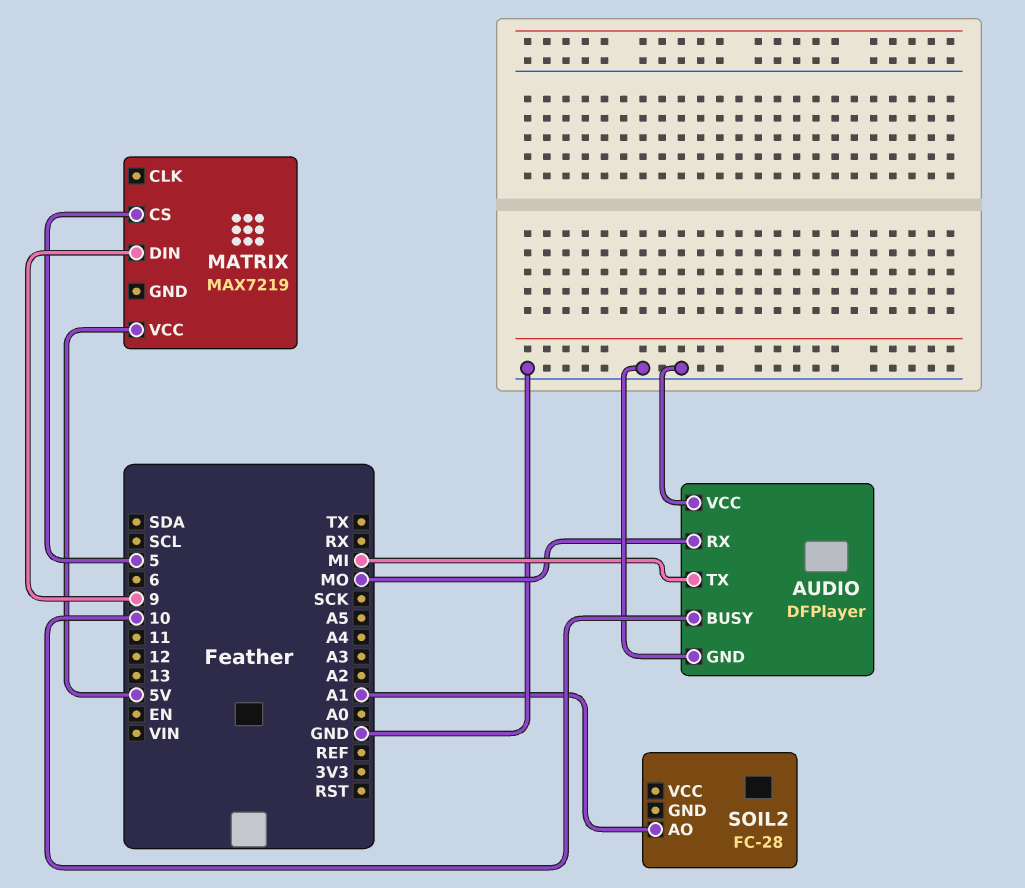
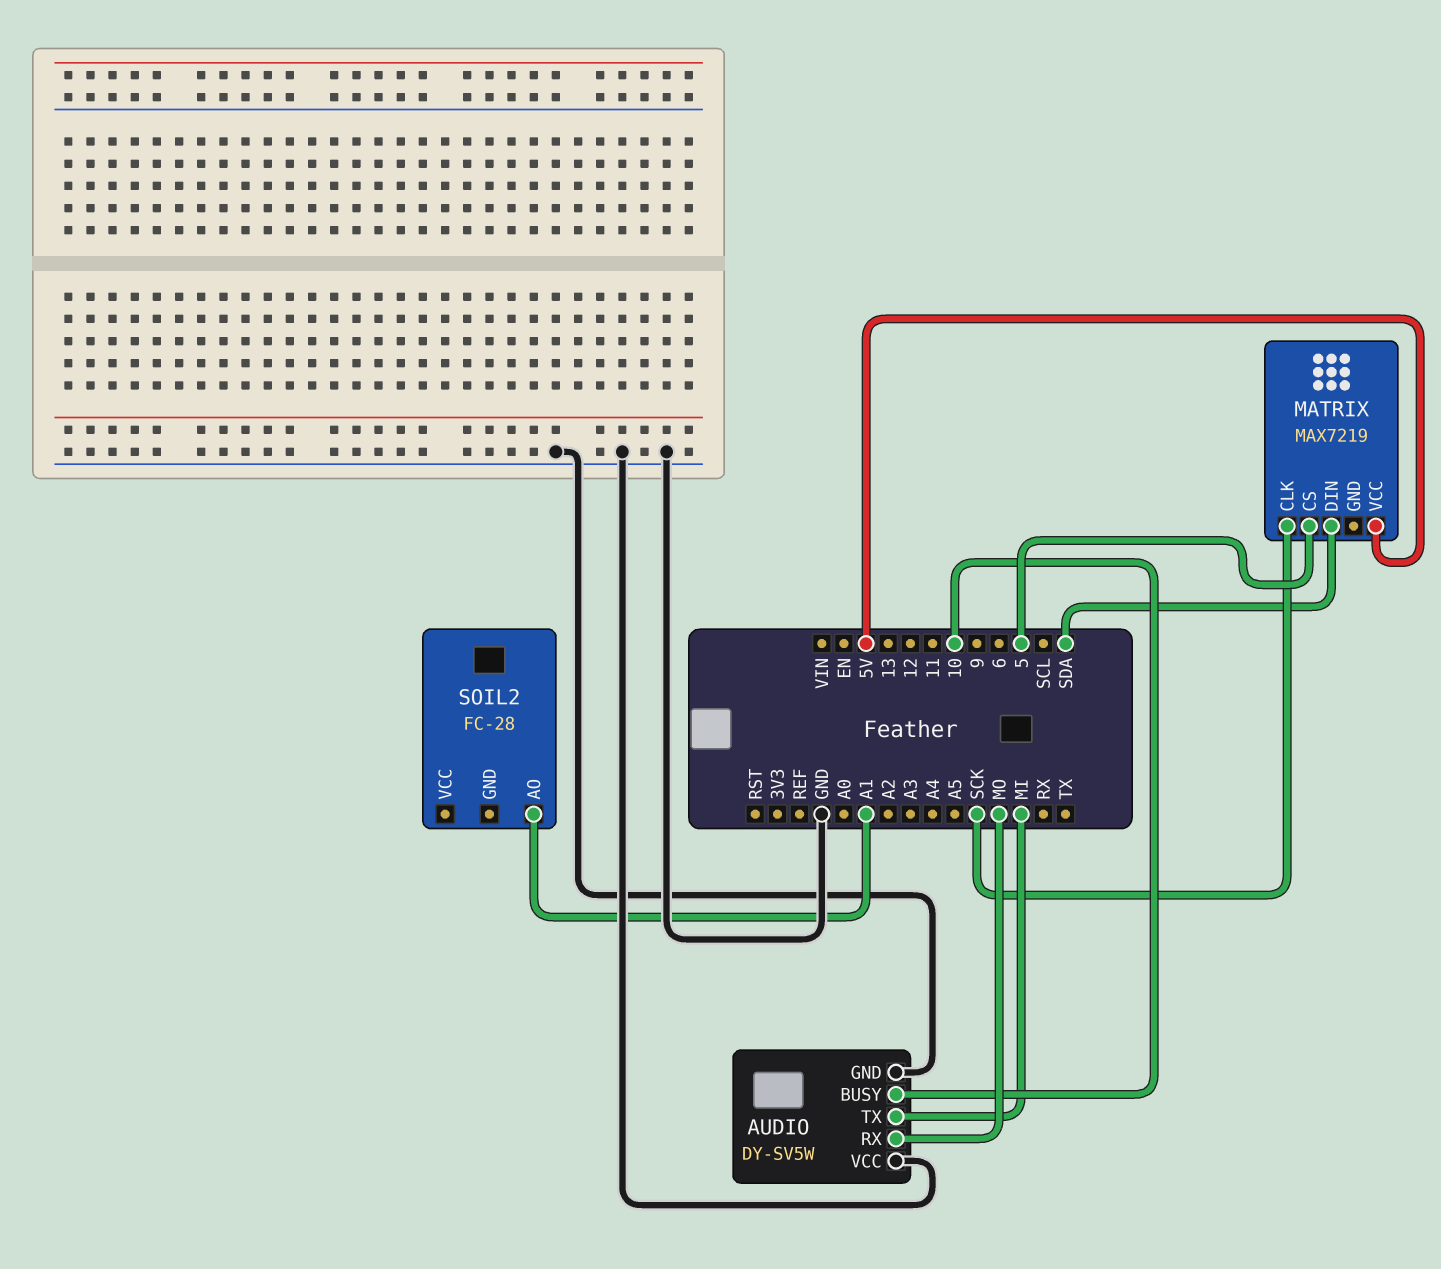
AUDIO: DFPlayer -> DY-SV5W
MATRIX pin CLK: none -> SCK
MATRIX pin DIN: 9 -> SDA

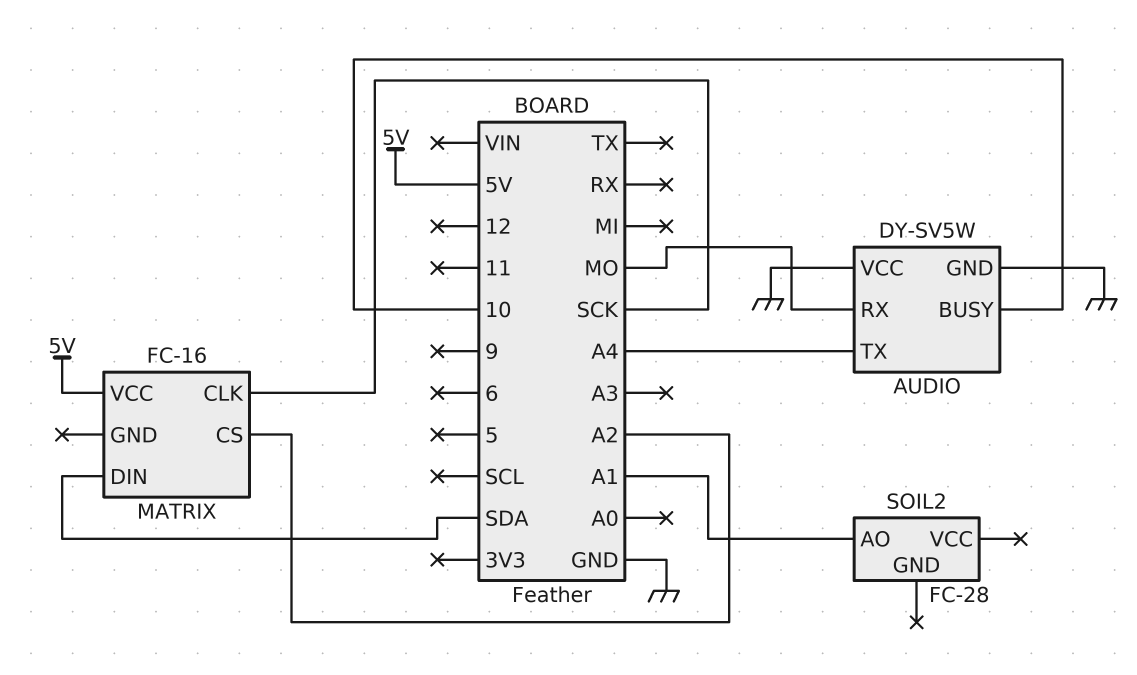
AUDIO pin TX: MI -> A4
MATRIX: MAX7219 -> FC-16
MATRIX pin CS: 5 -> A2

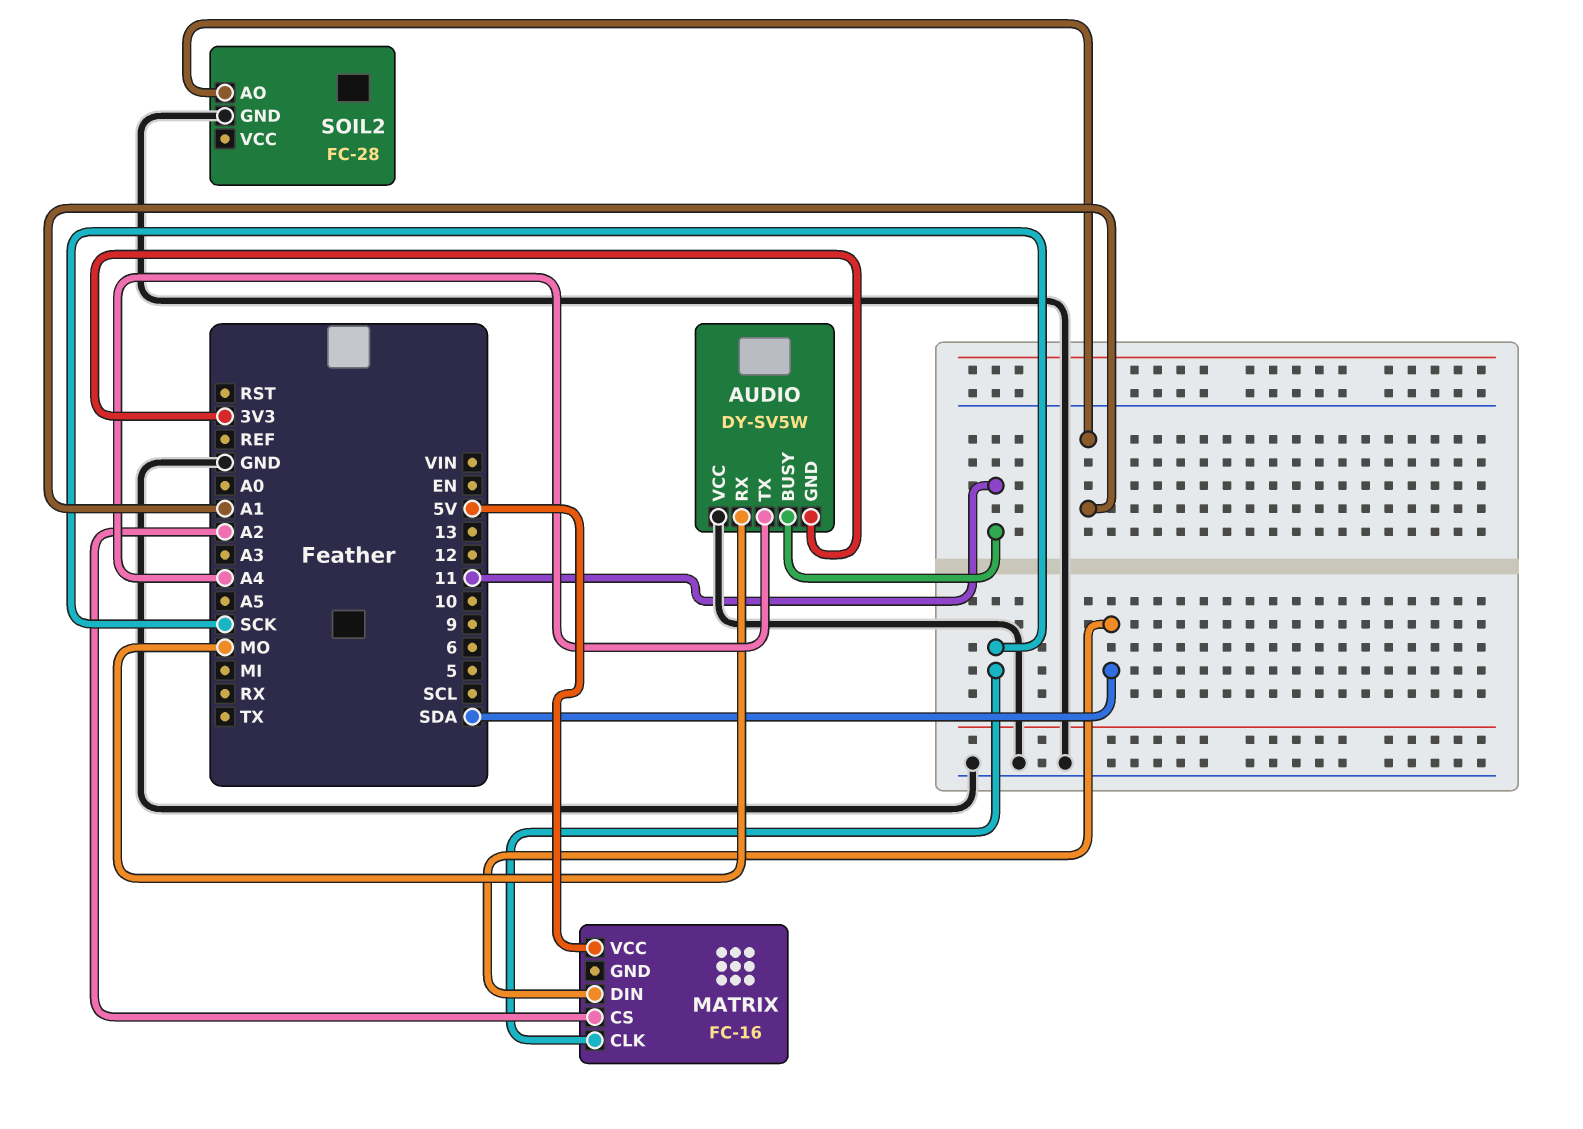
AUDIO pin BUSY: 10 -> 11
AUDIO pin GND: GND -> 3V3
SOIL2 pin GND: none -> GND

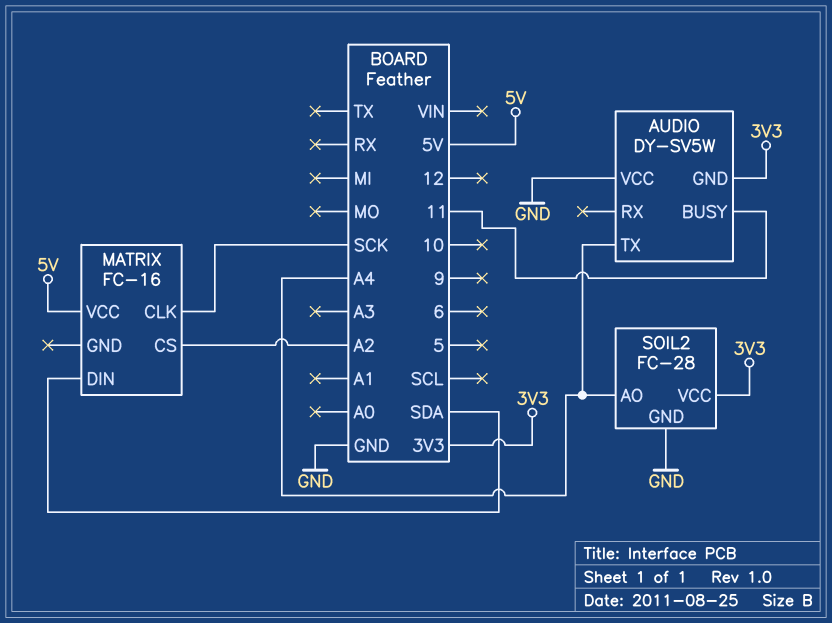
AUDIO pin RX: MO -> none
SOIL2 pin AO: A1 -> A4
SOIL2 pin VCC: none -> 3V3

